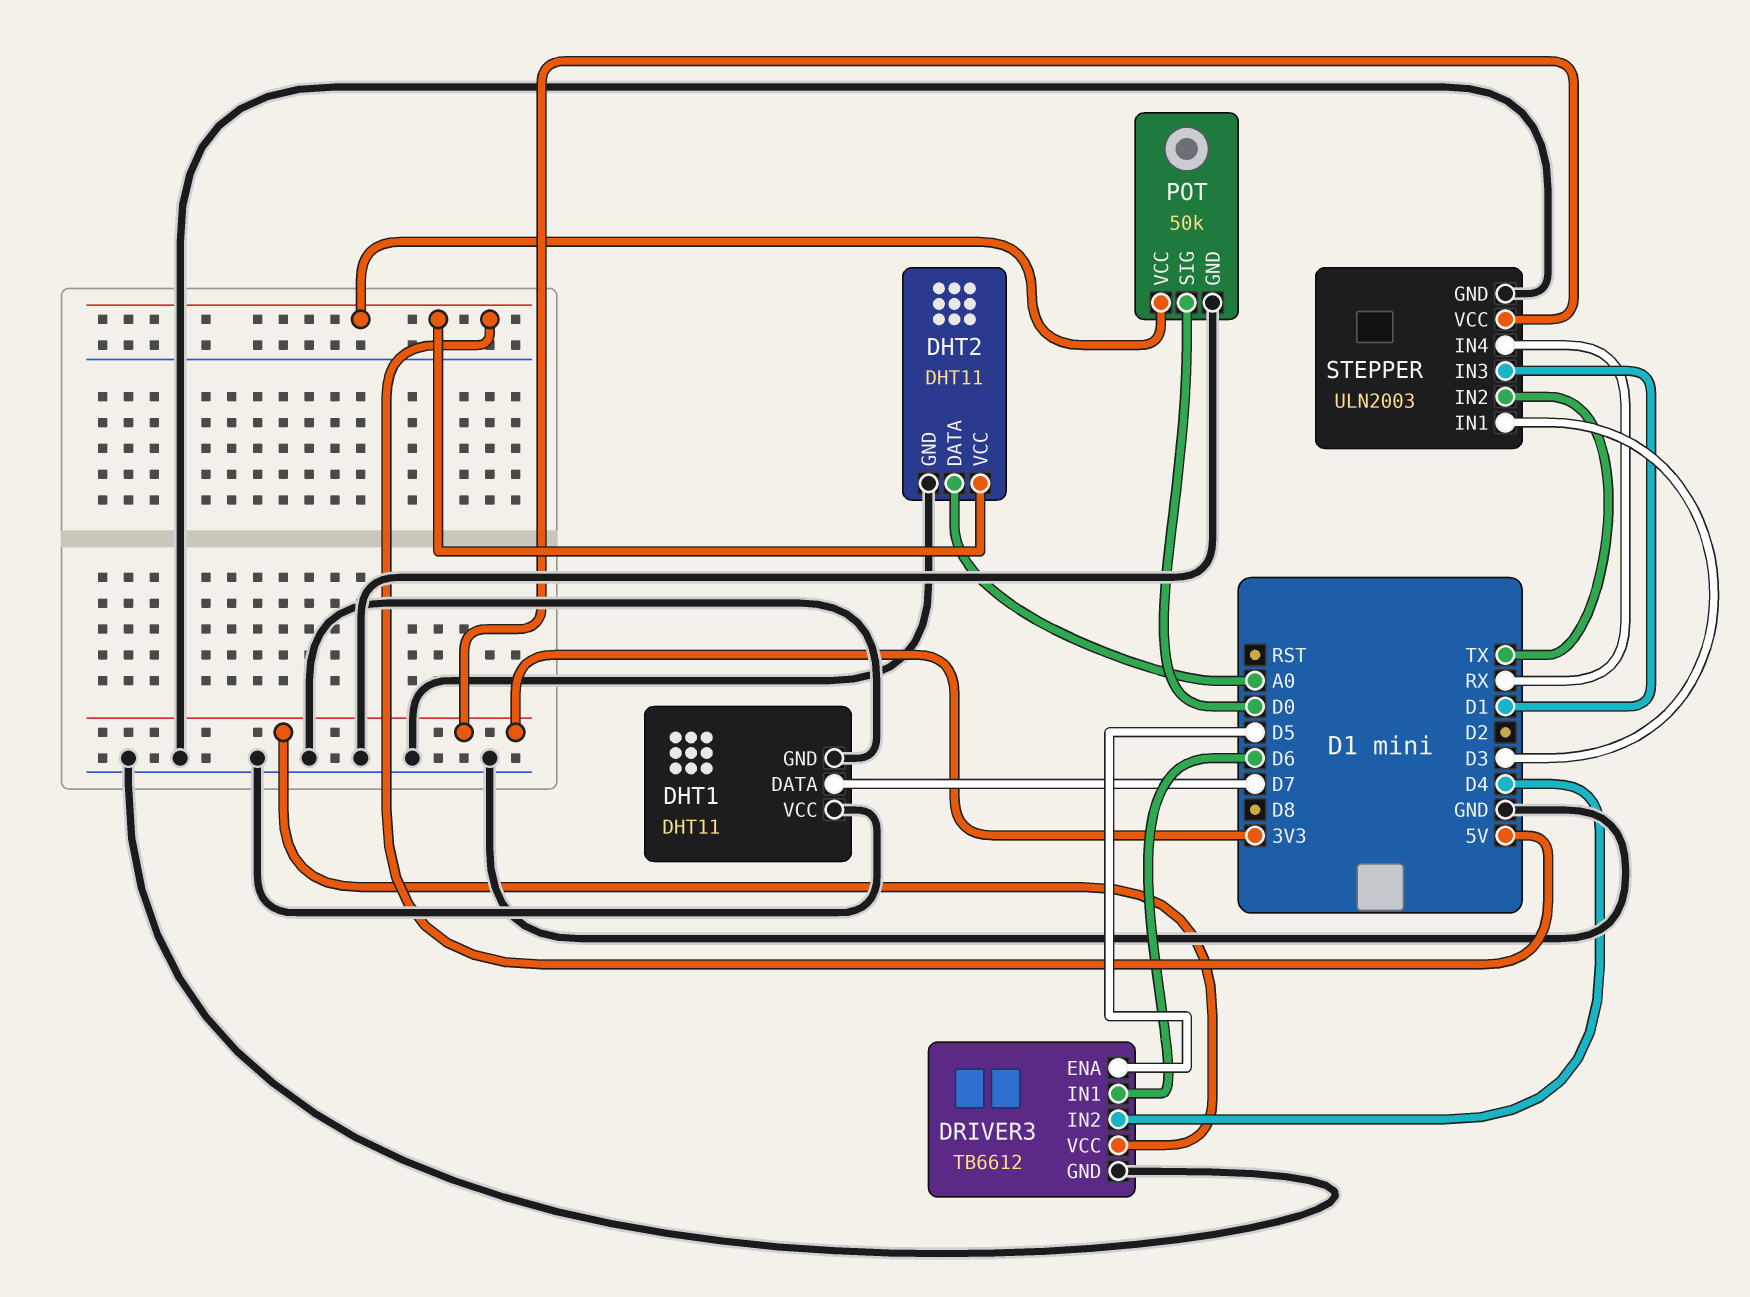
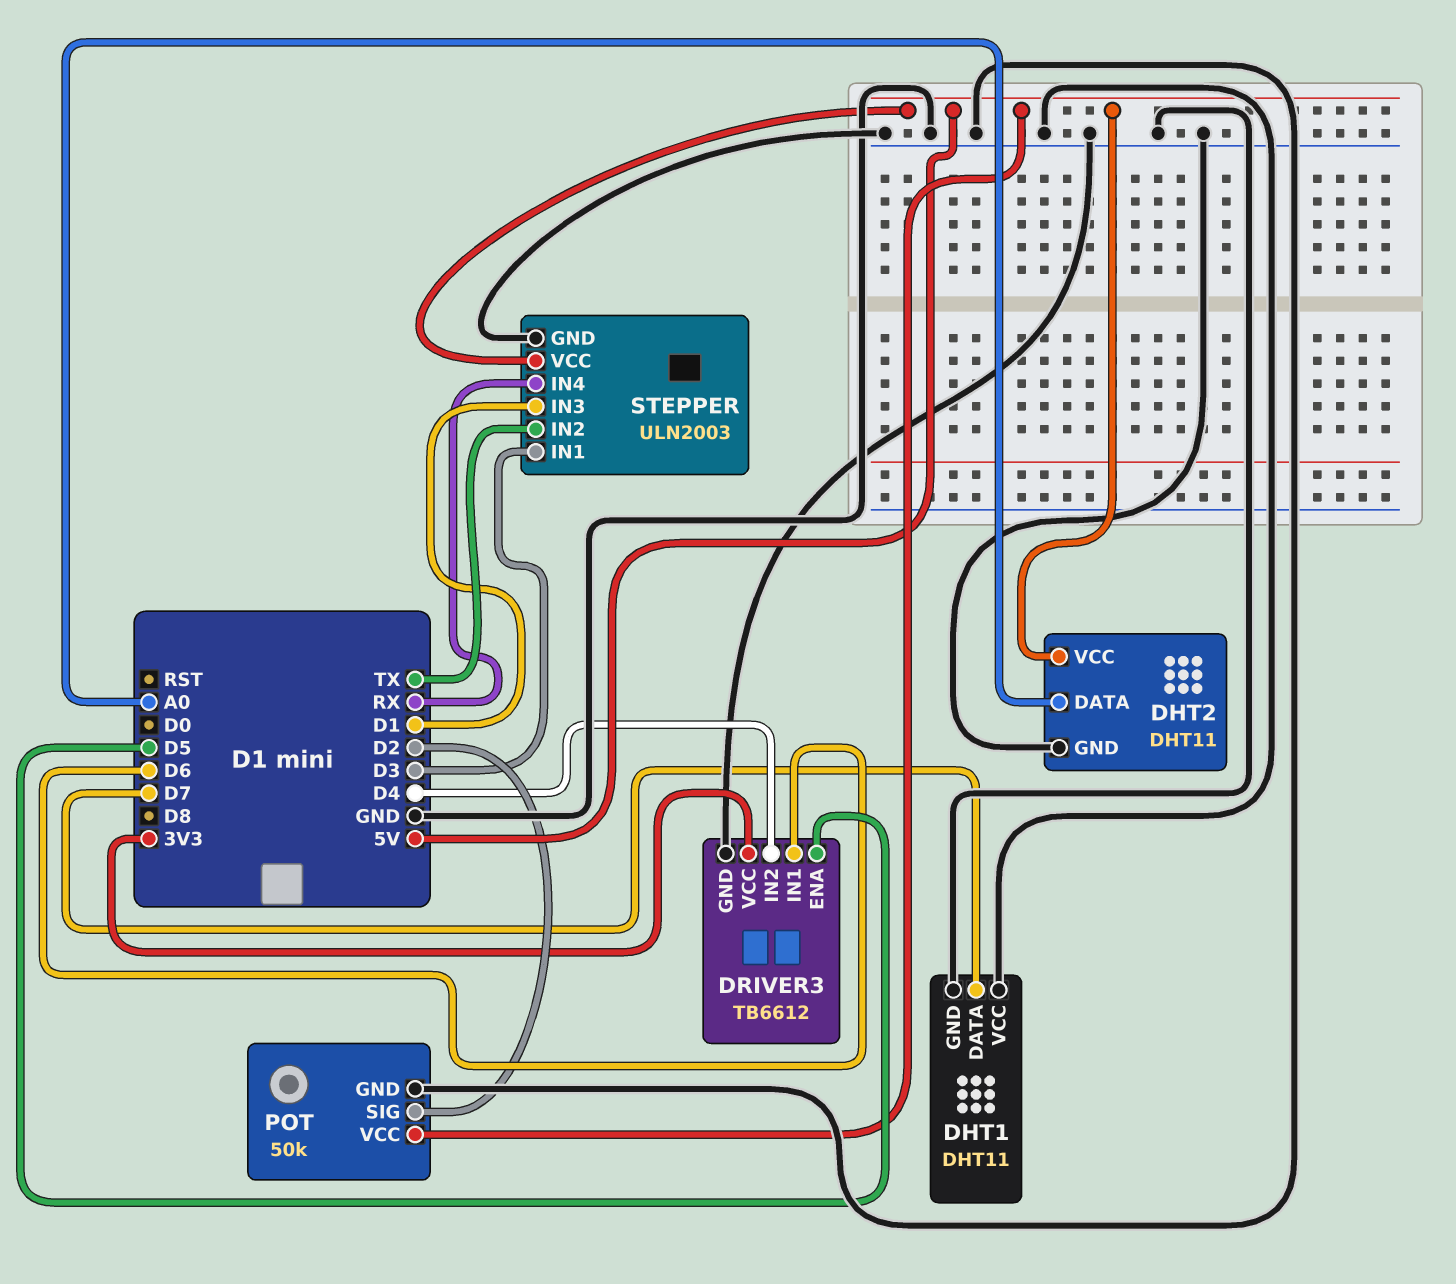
POT pin SIG: D0 -> D2
STEPPER pin VCC: 3V3 -> 5V

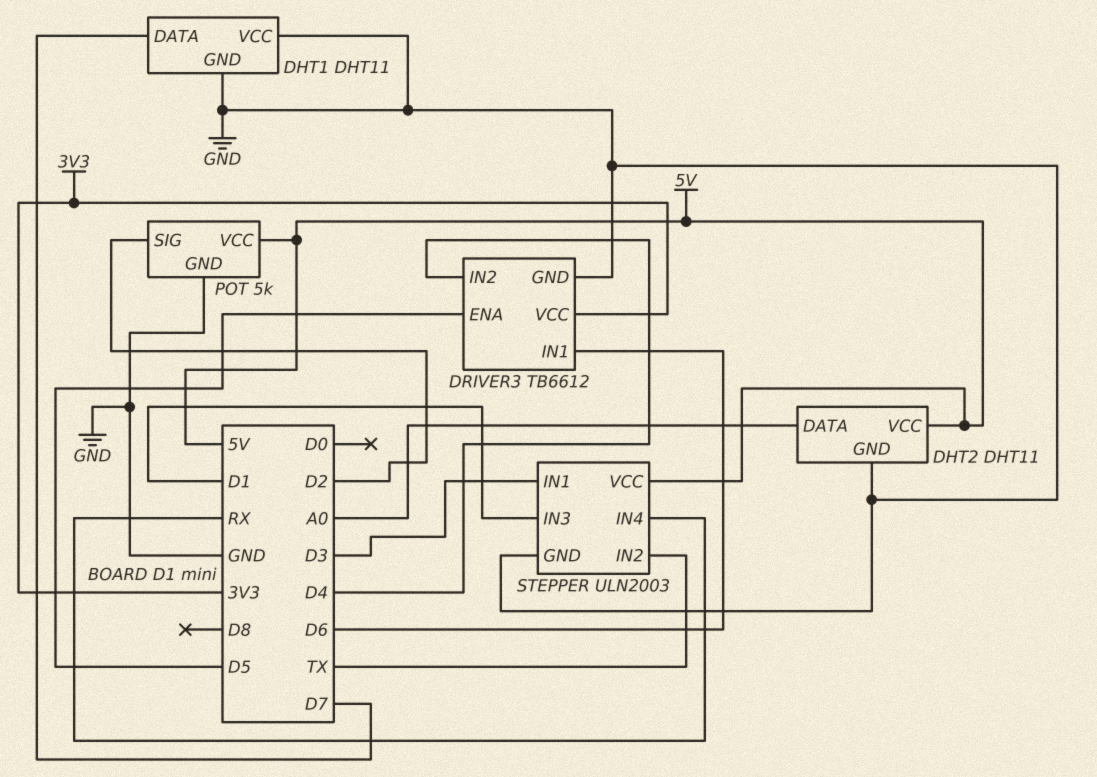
POT: 50k -> 5k

